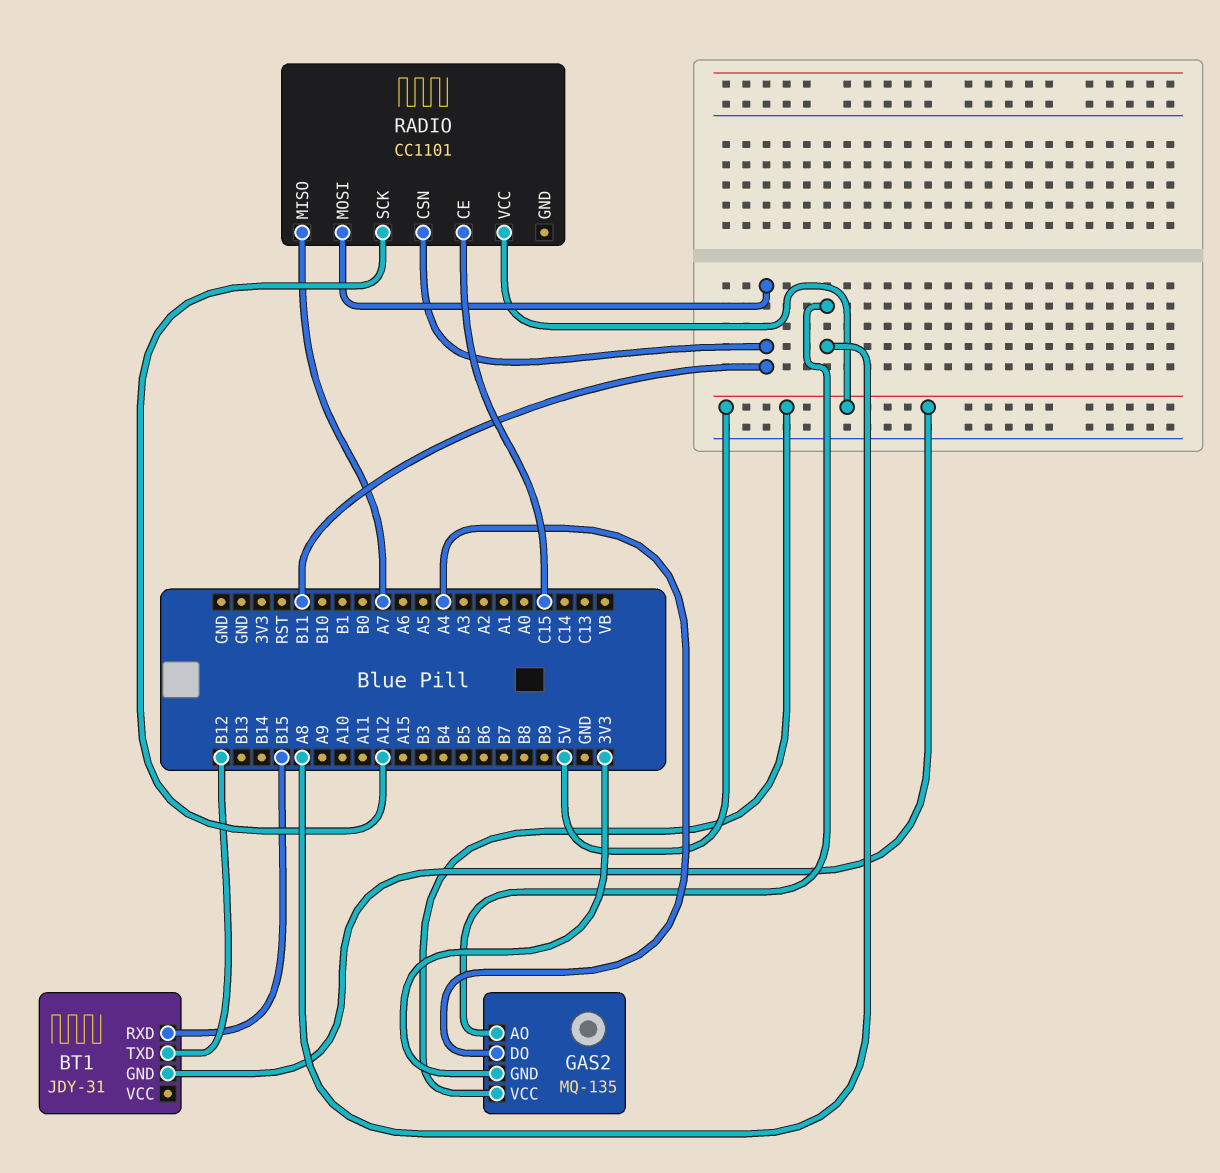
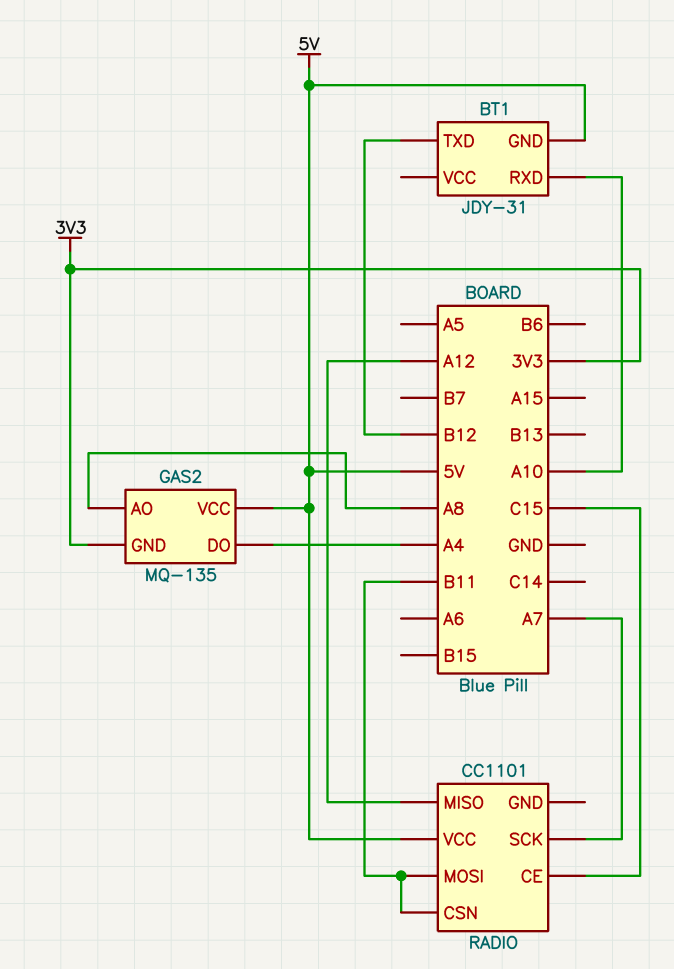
BT1 pin RXD: B15 -> A10
RADIO pin MISO: A7 -> A12
RADIO pin SCK: A12 -> A7

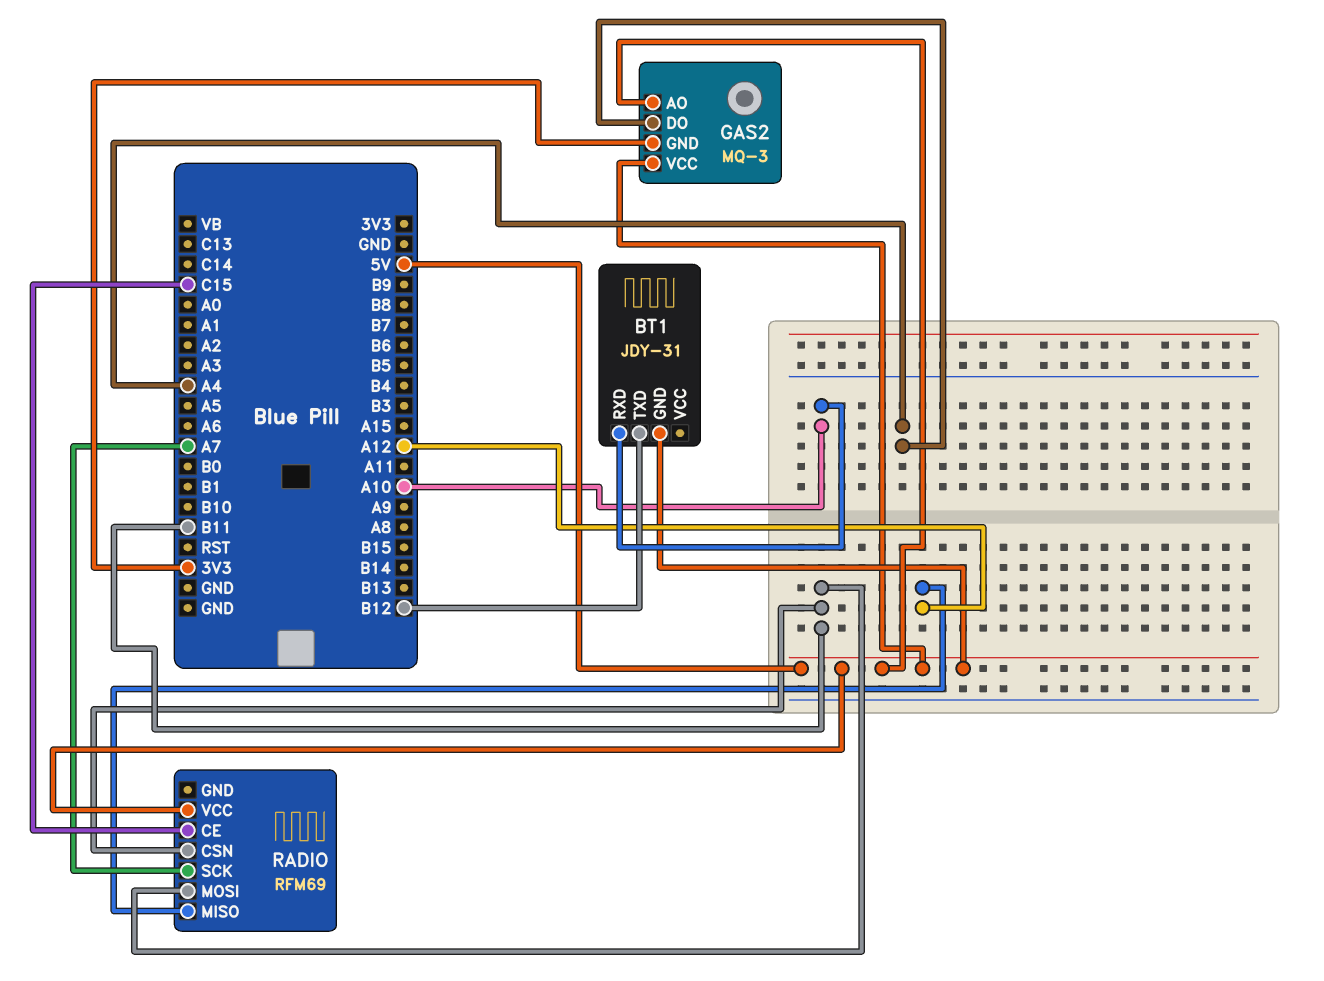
GAS2: MQ-135 -> MQ-3
GAS2 pin AO: A8 -> 5V
RADIO: CC1101 -> RFM69

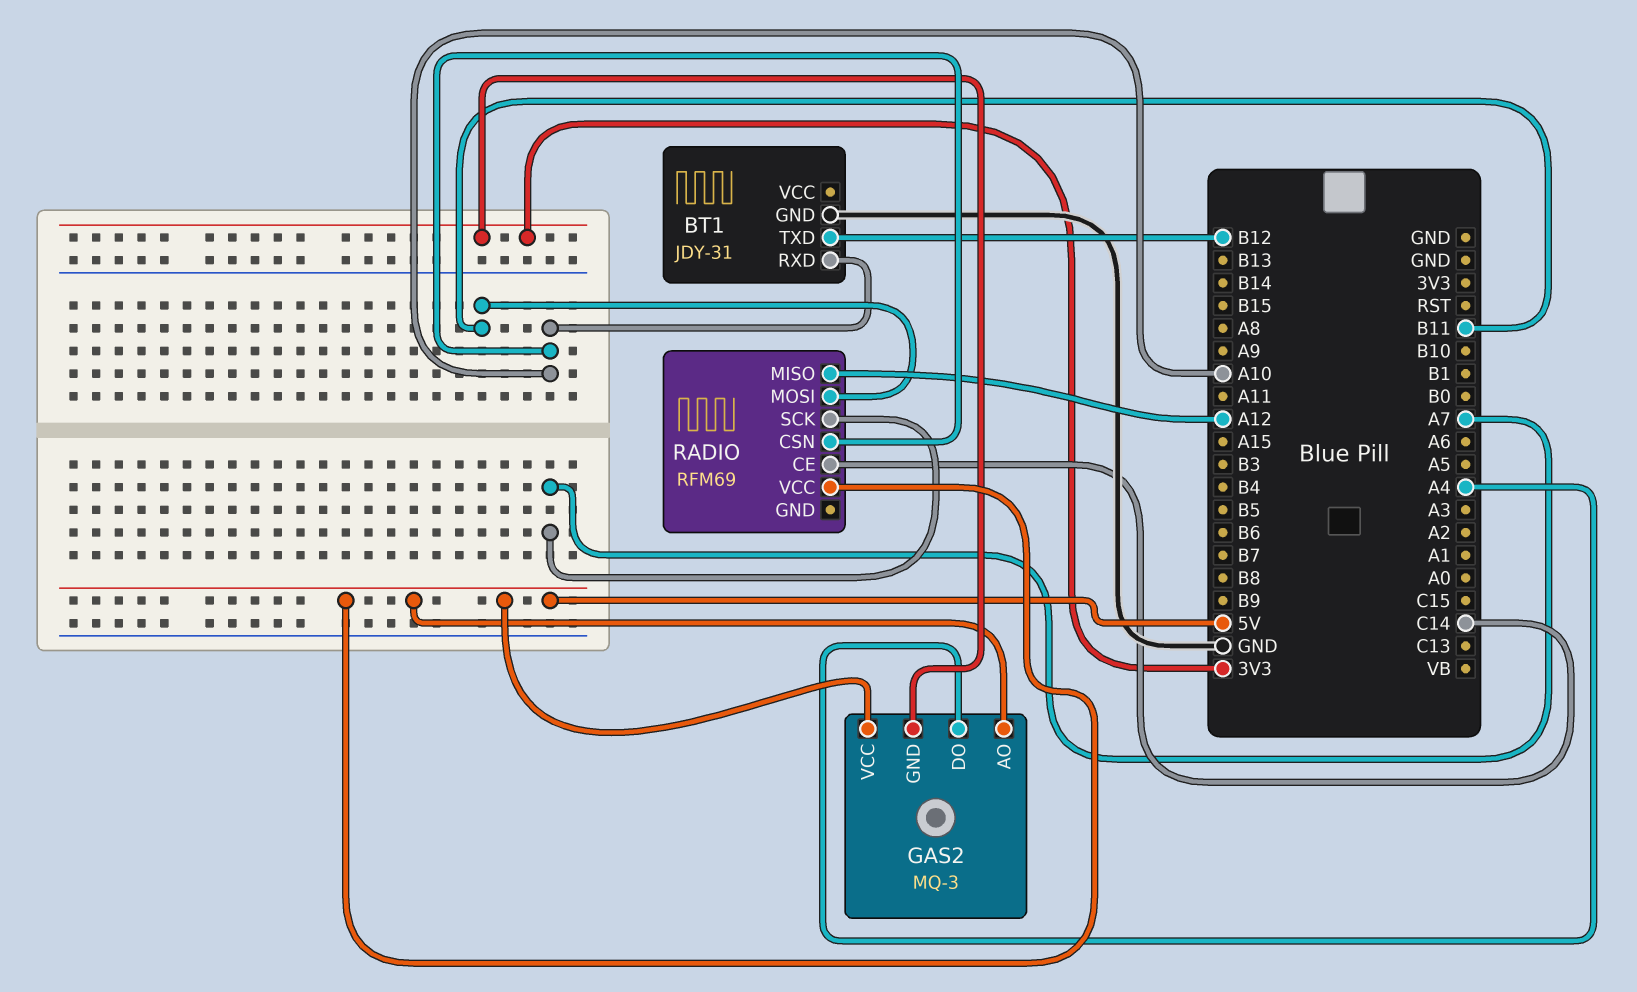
BT1 pin GND: 5V -> GND
RADIO pin CE: C15 -> C14
RADIO pin CSN: B11 -> A10

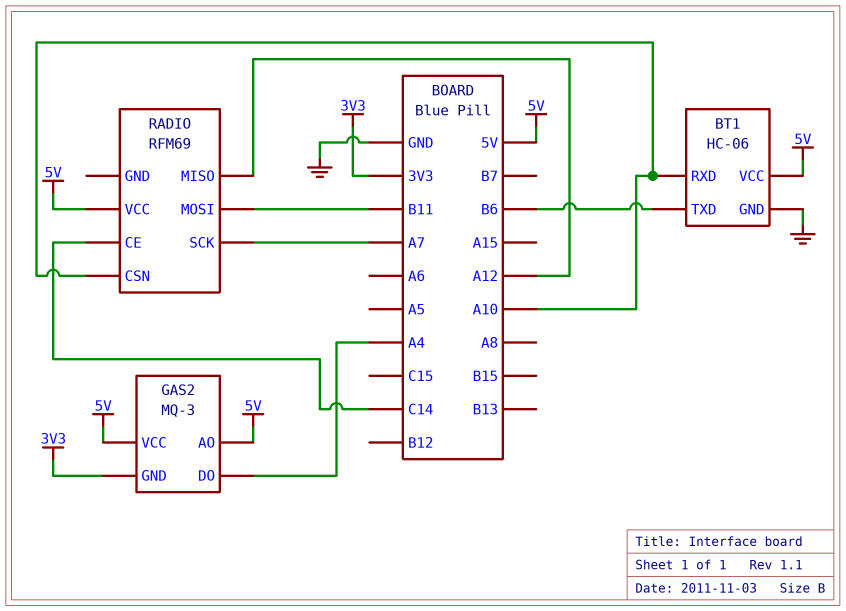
BT1: JDY-31 -> HC-06
BT1 pin TXD: B12 -> B6
BT1 pin VCC: none -> 5V

